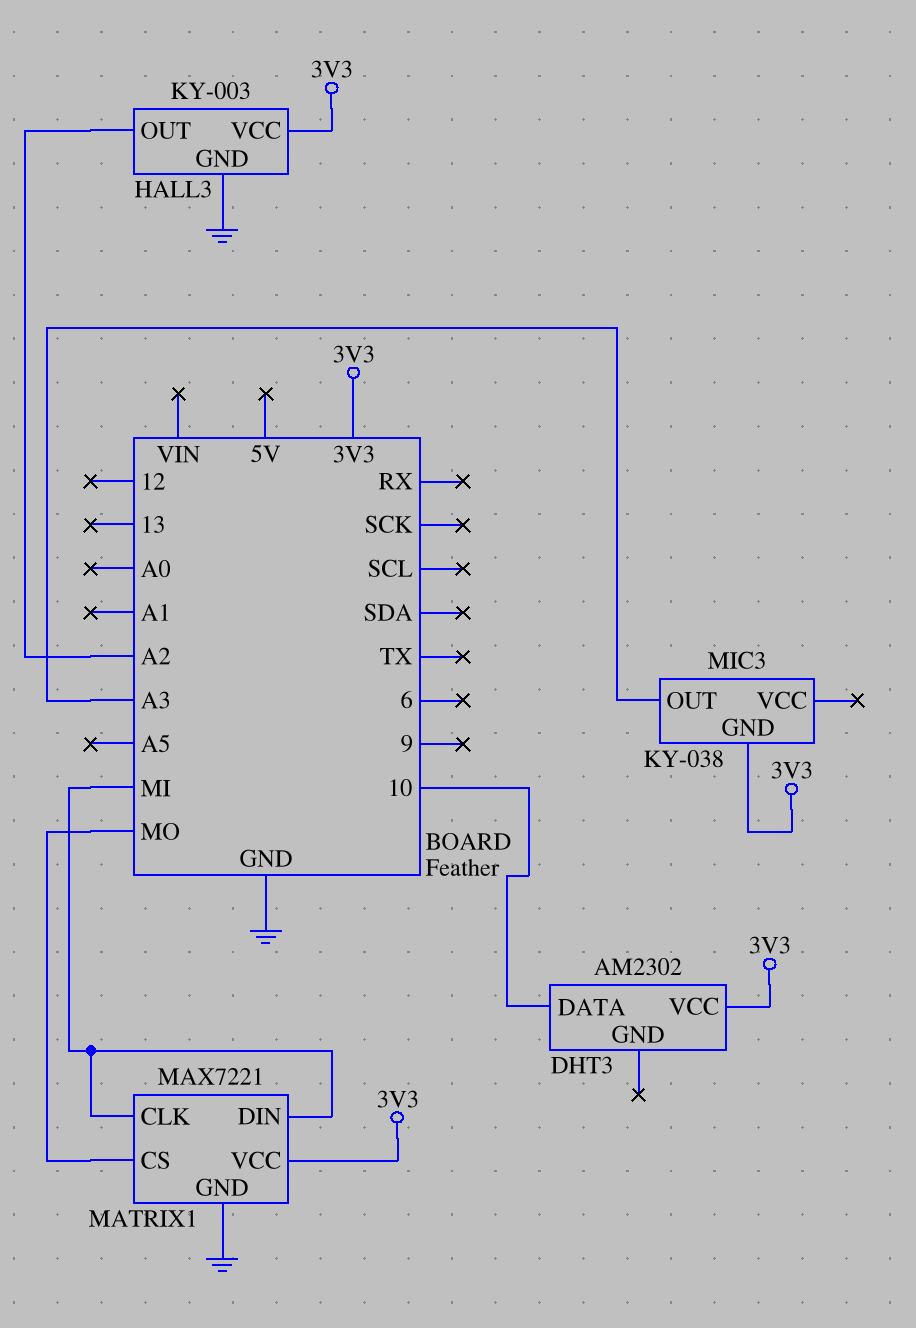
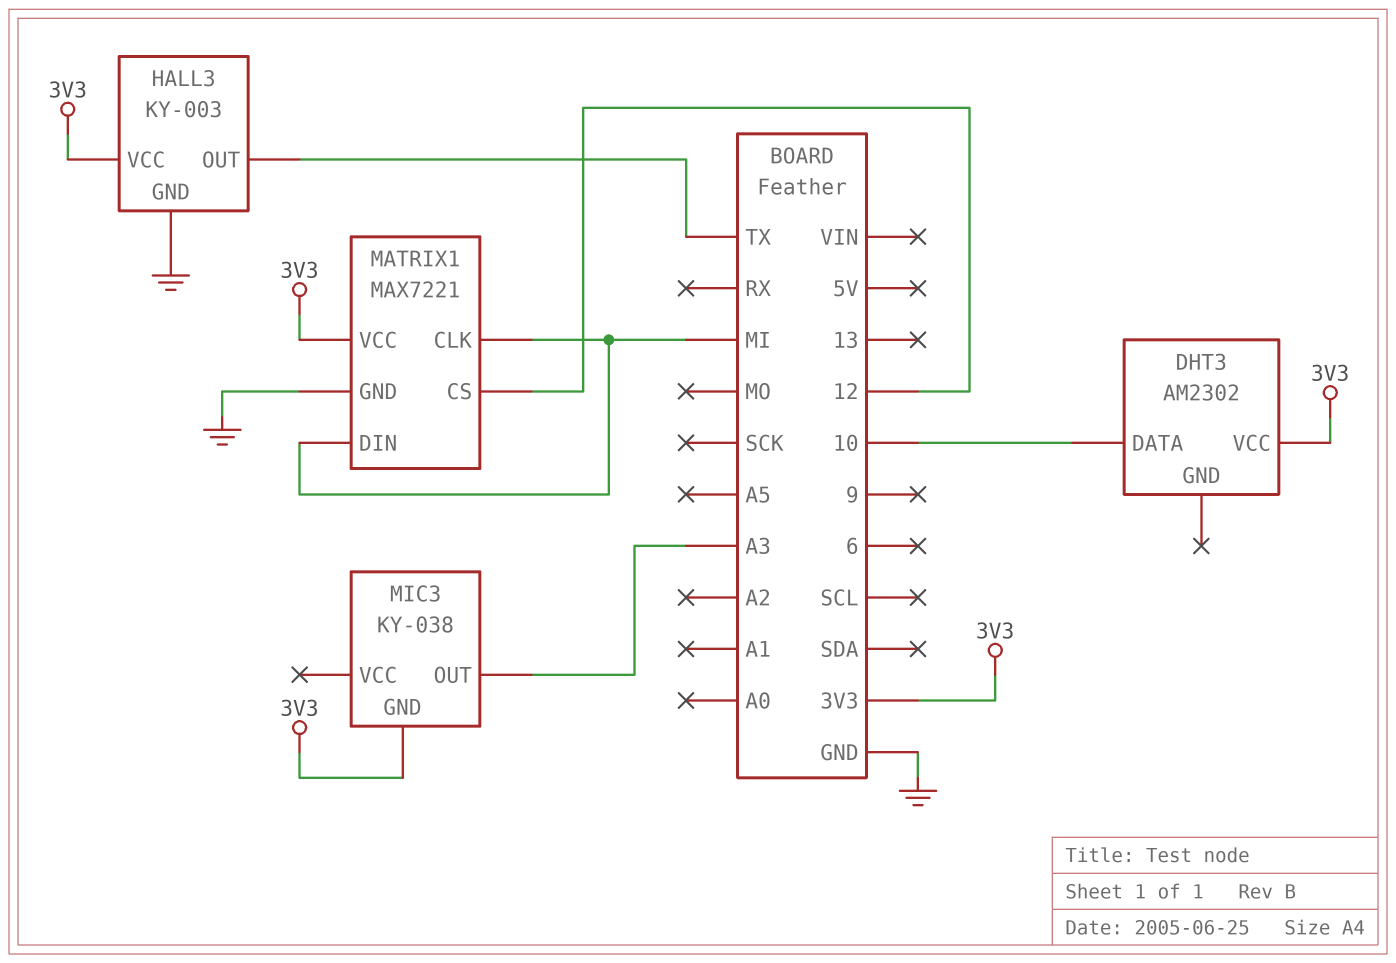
HALL3 pin OUT: A2 -> TX
MATRIX1 pin CS: MO -> 12

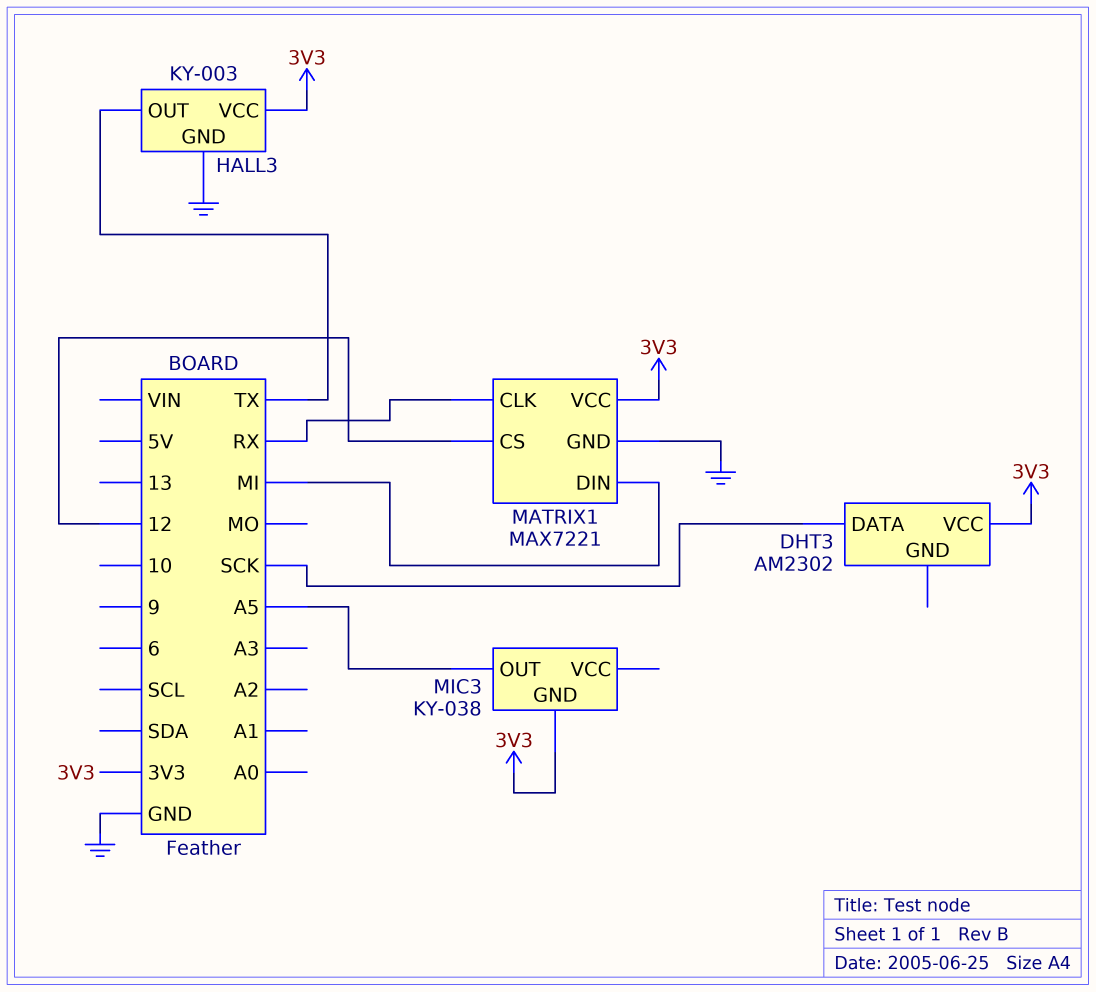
DHT3 pin DATA: 10 -> SCK
MATRIX1 pin CLK: MI -> RX
MIC3 pin OUT: A3 -> A5

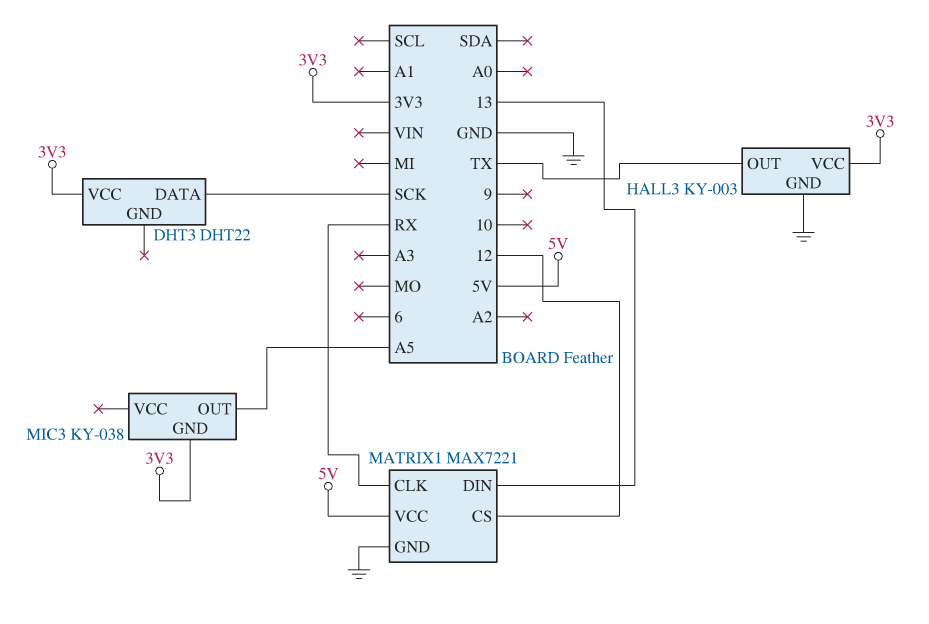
DHT3: AM2302 -> DHT22
MATRIX1 pin DIN: MI -> 13
MATRIX1 pin VCC: 3V3 -> 5V

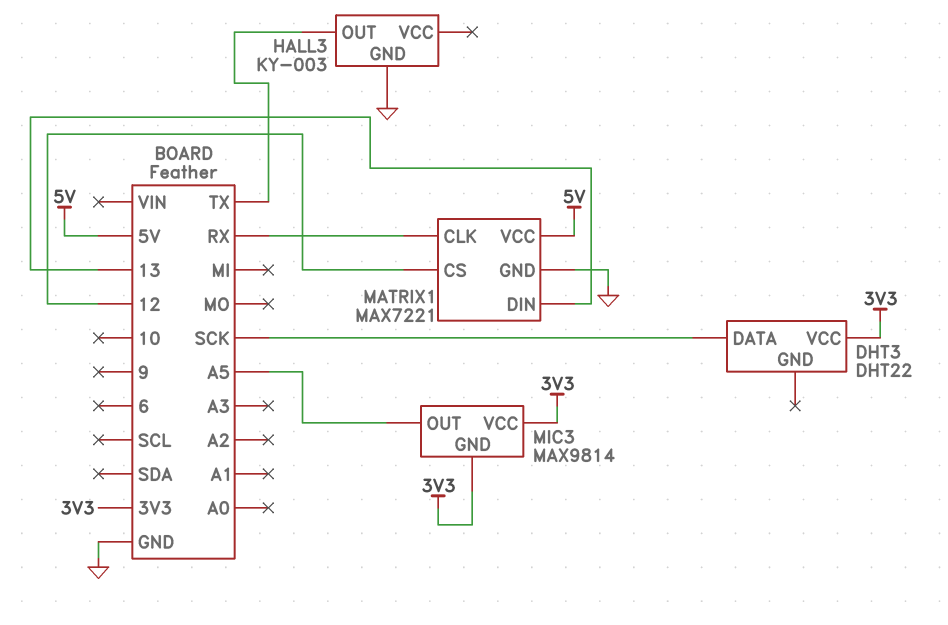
HALL3 pin VCC: 3V3 -> none
MIC3: KY-038 -> MAX9814
MIC3 pin VCC: none -> 3V3

